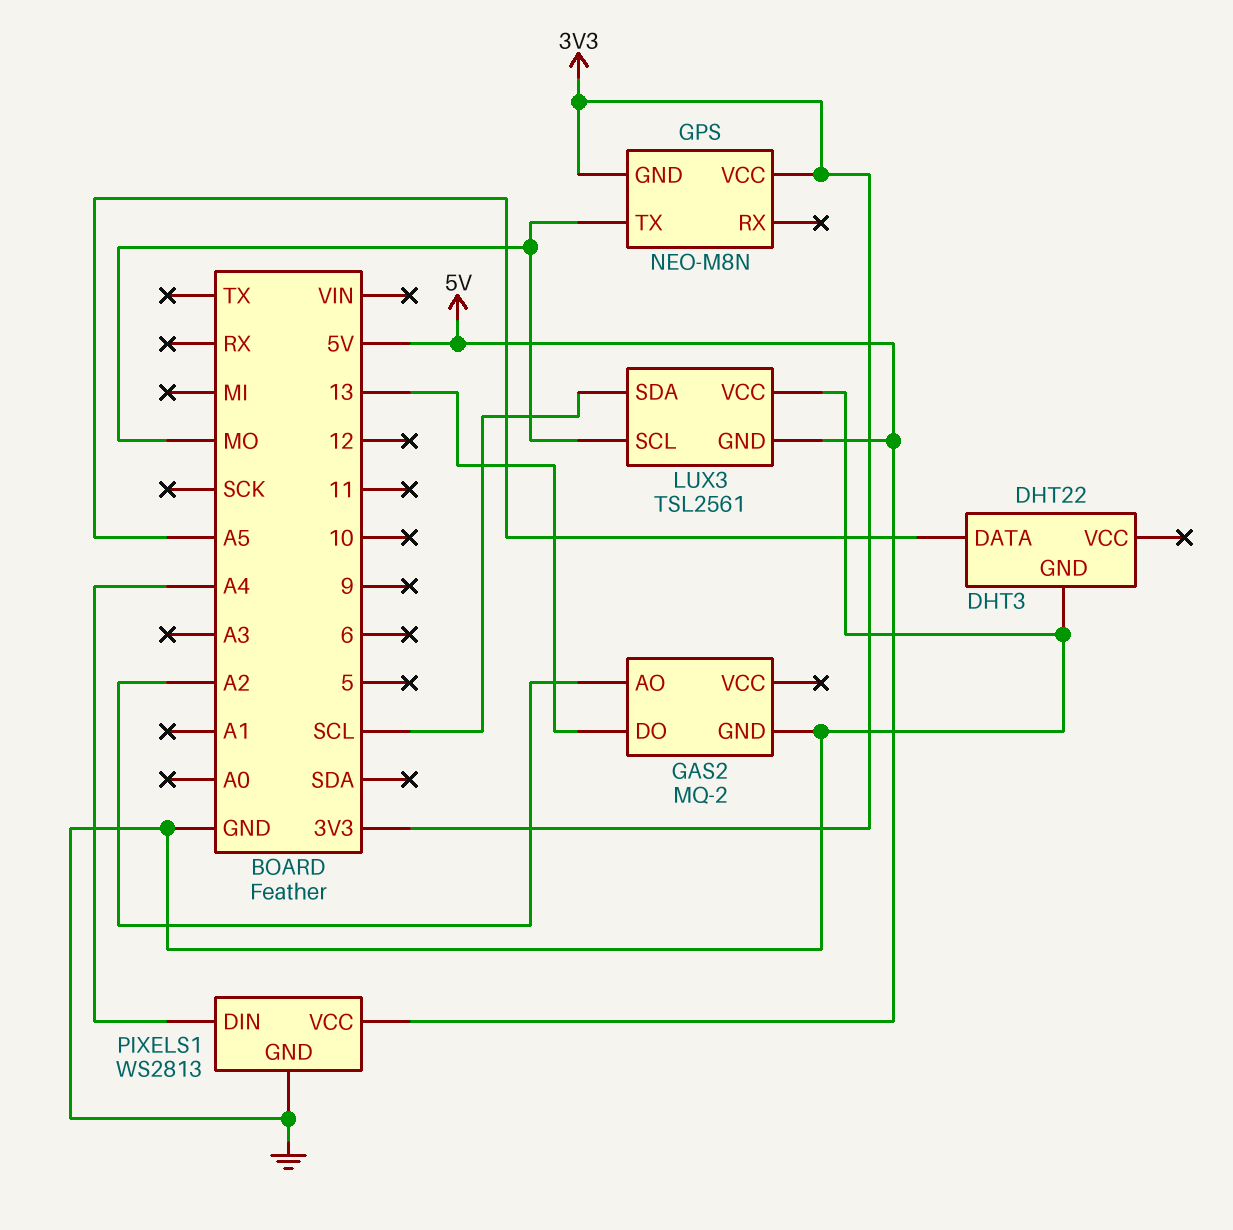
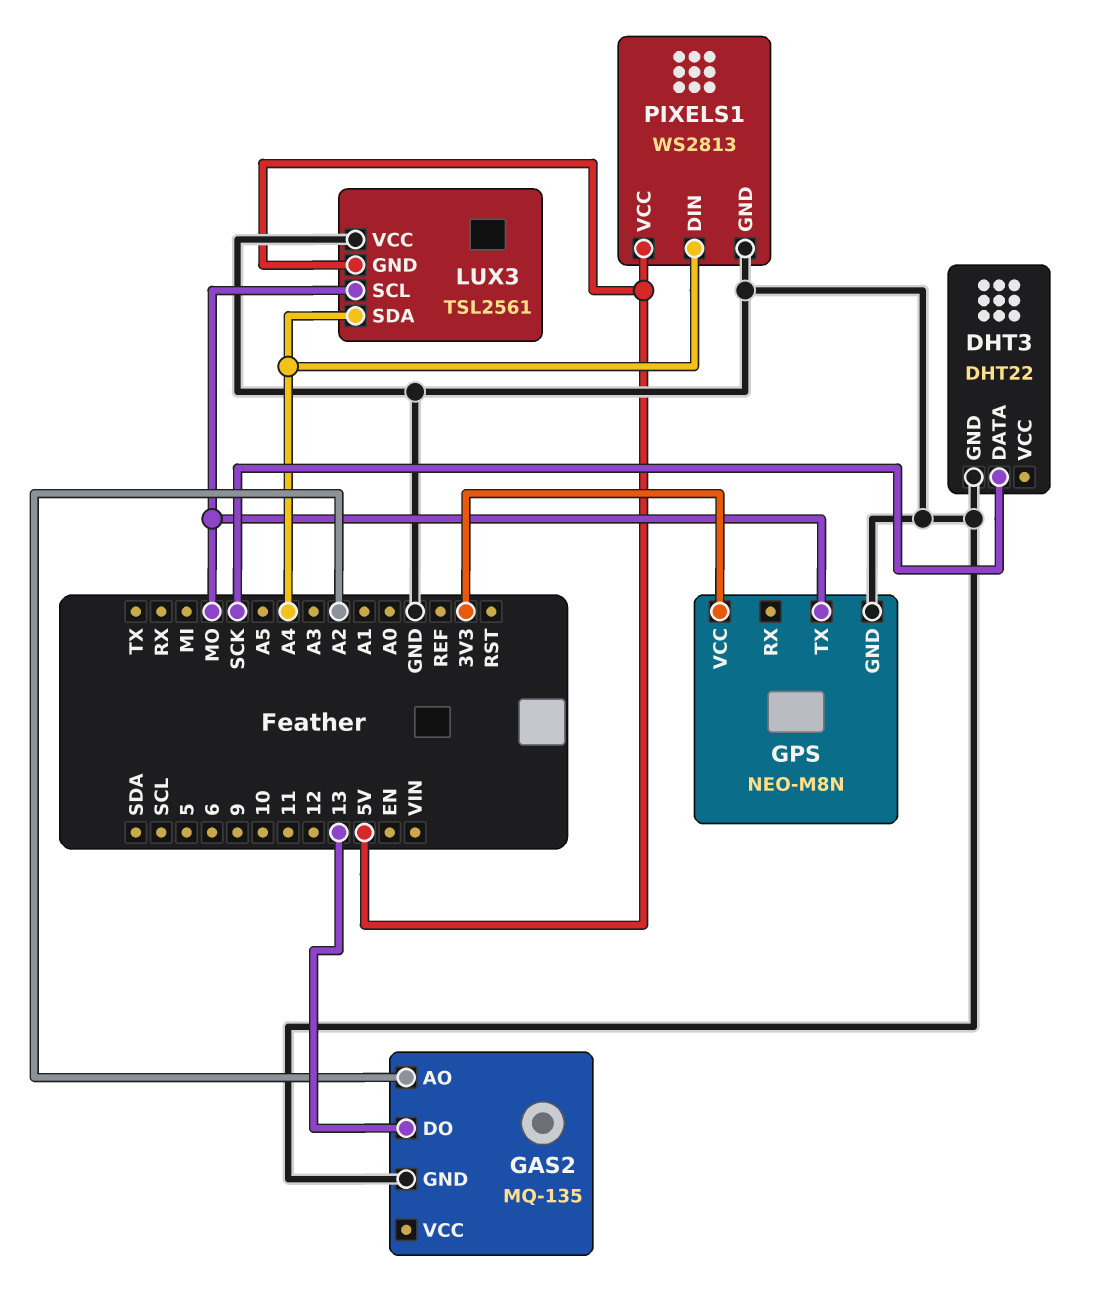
DHT3 pin DATA: A5 -> SCK
GAS2: MQ-2 -> MQ-135
GPS pin GND: 3V3 -> GND
LUX3 pin SDA: SCL -> A4

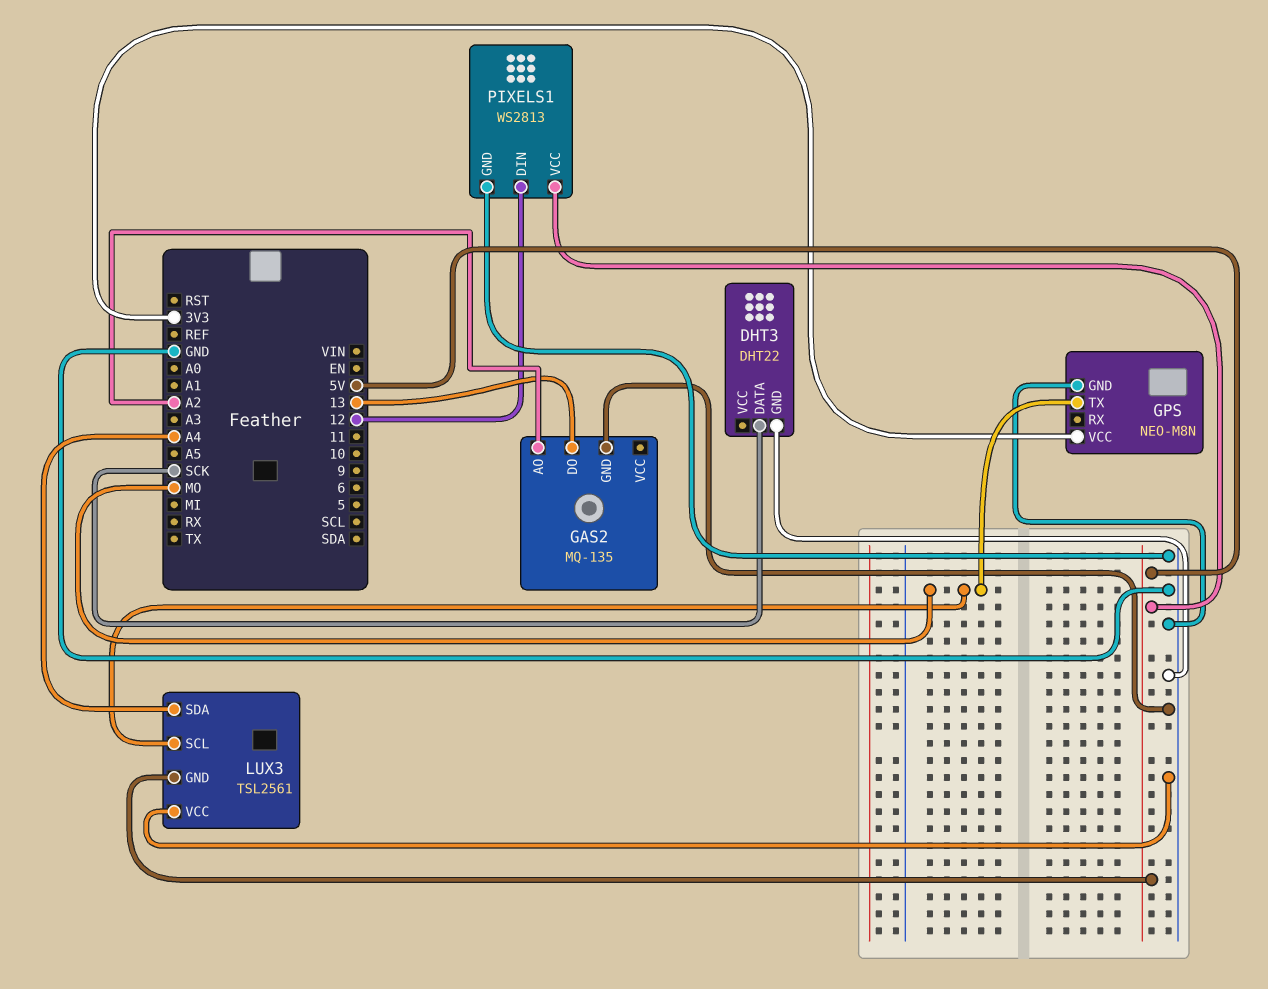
PIXELS1 pin DIN: A4 -> 12

